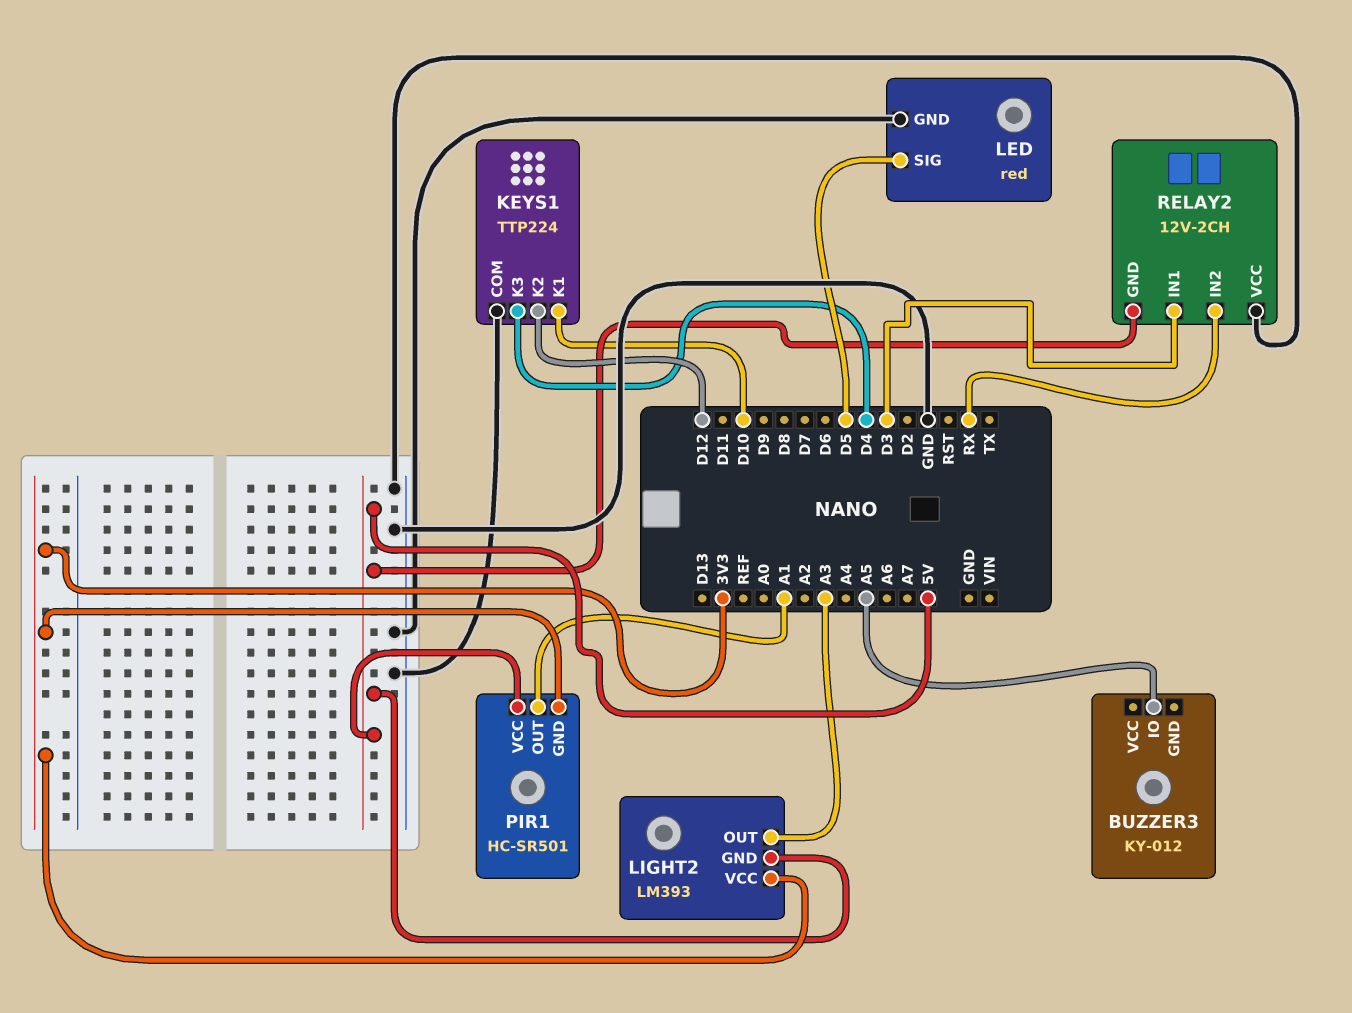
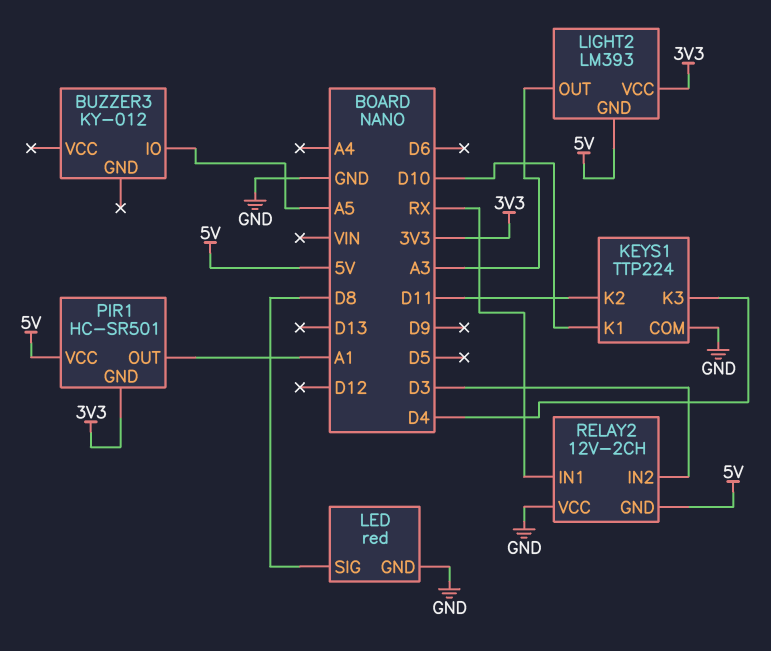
KEYS1 pin K2: D12 -> D11
LED pin SIG: D5 -> D8
RELAY2 pin IN1: D3 -> RX
RELAY2 pin IN2: RX -> D3

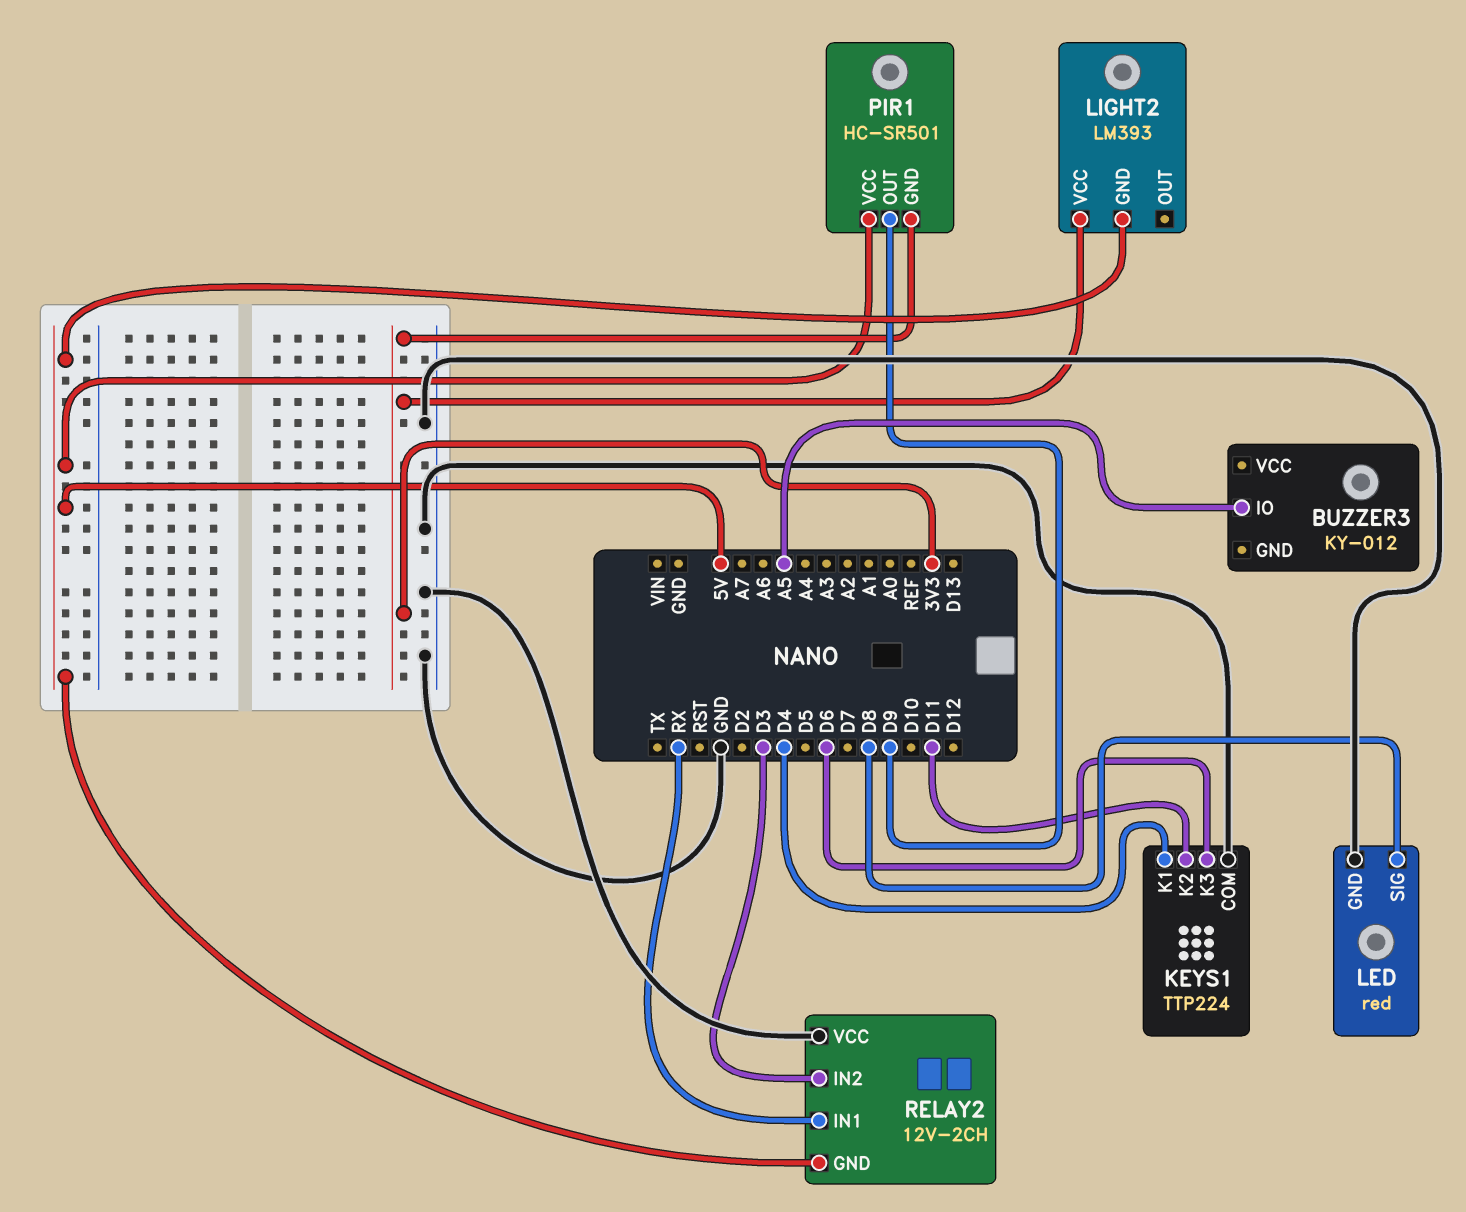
KEYS1 pin K1: D10 -> D4
KEYS1 pin K3: D4 -> D6
LIGHT2 pin OUT: A3 -> none
PIR1 pin OUT: A1 -> D9

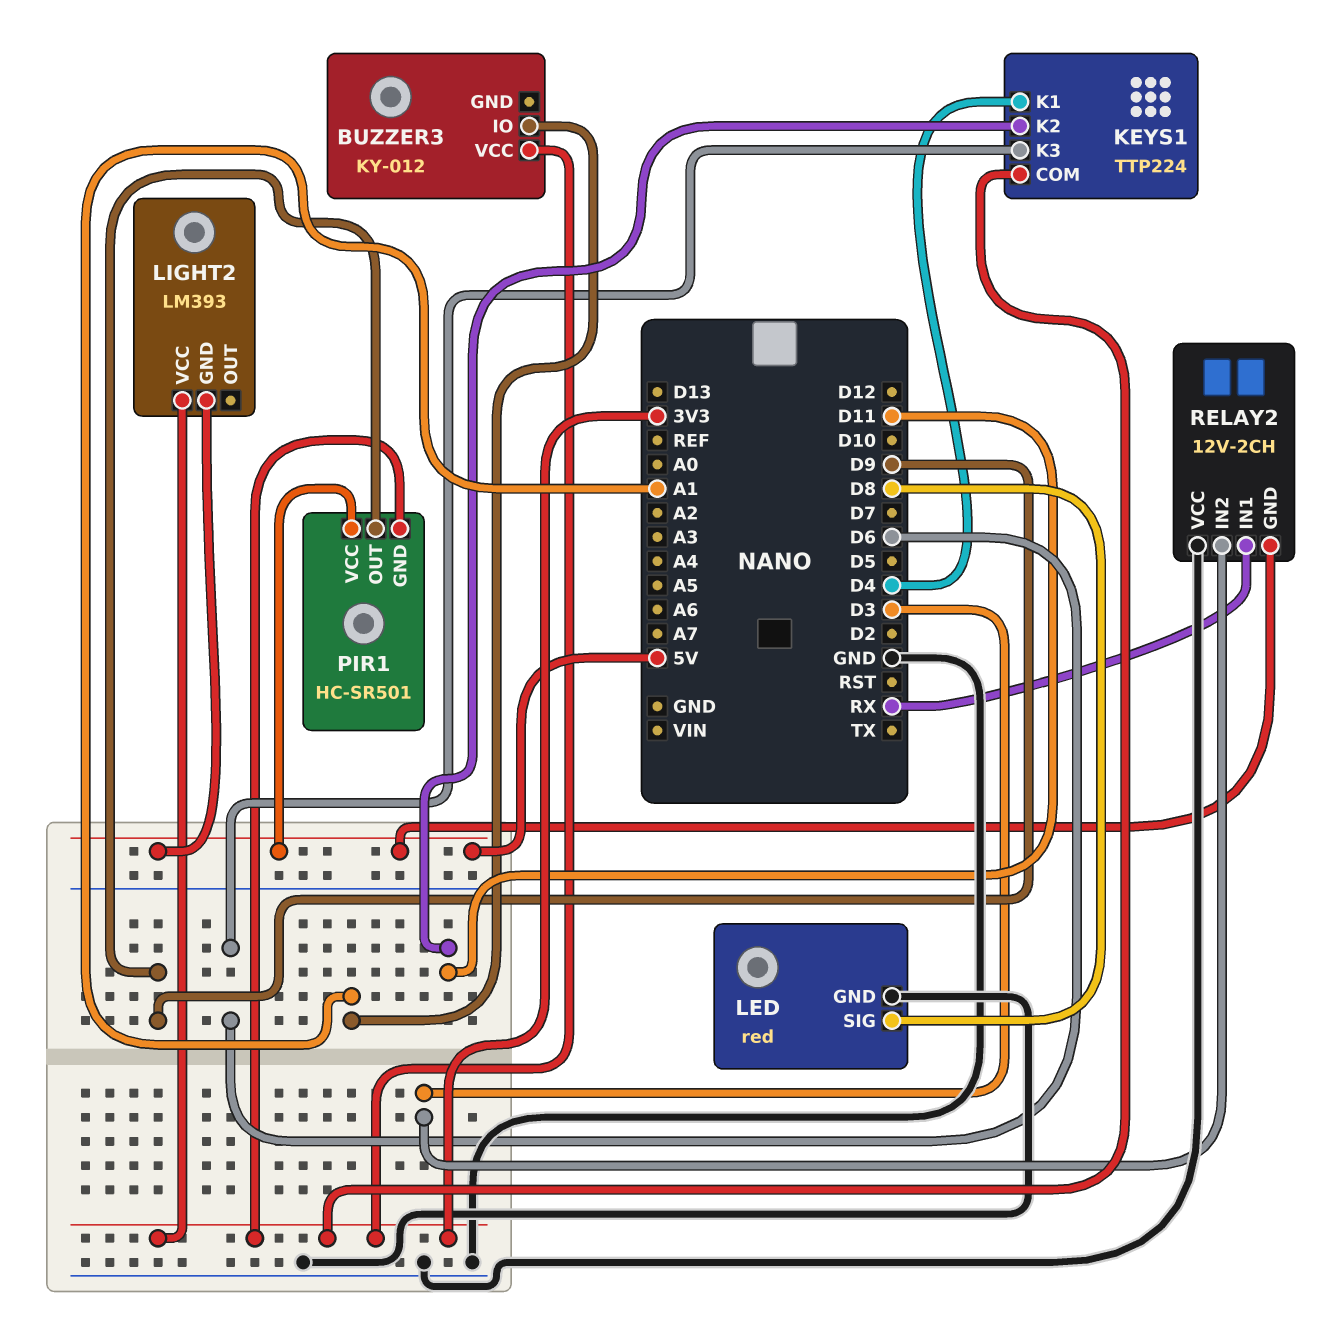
BUZZER3 pin IO: A5 -> A1
BUZZER3 pin VCC: none -> 3V3
KEYS1 pin COM: GND -> 3V3

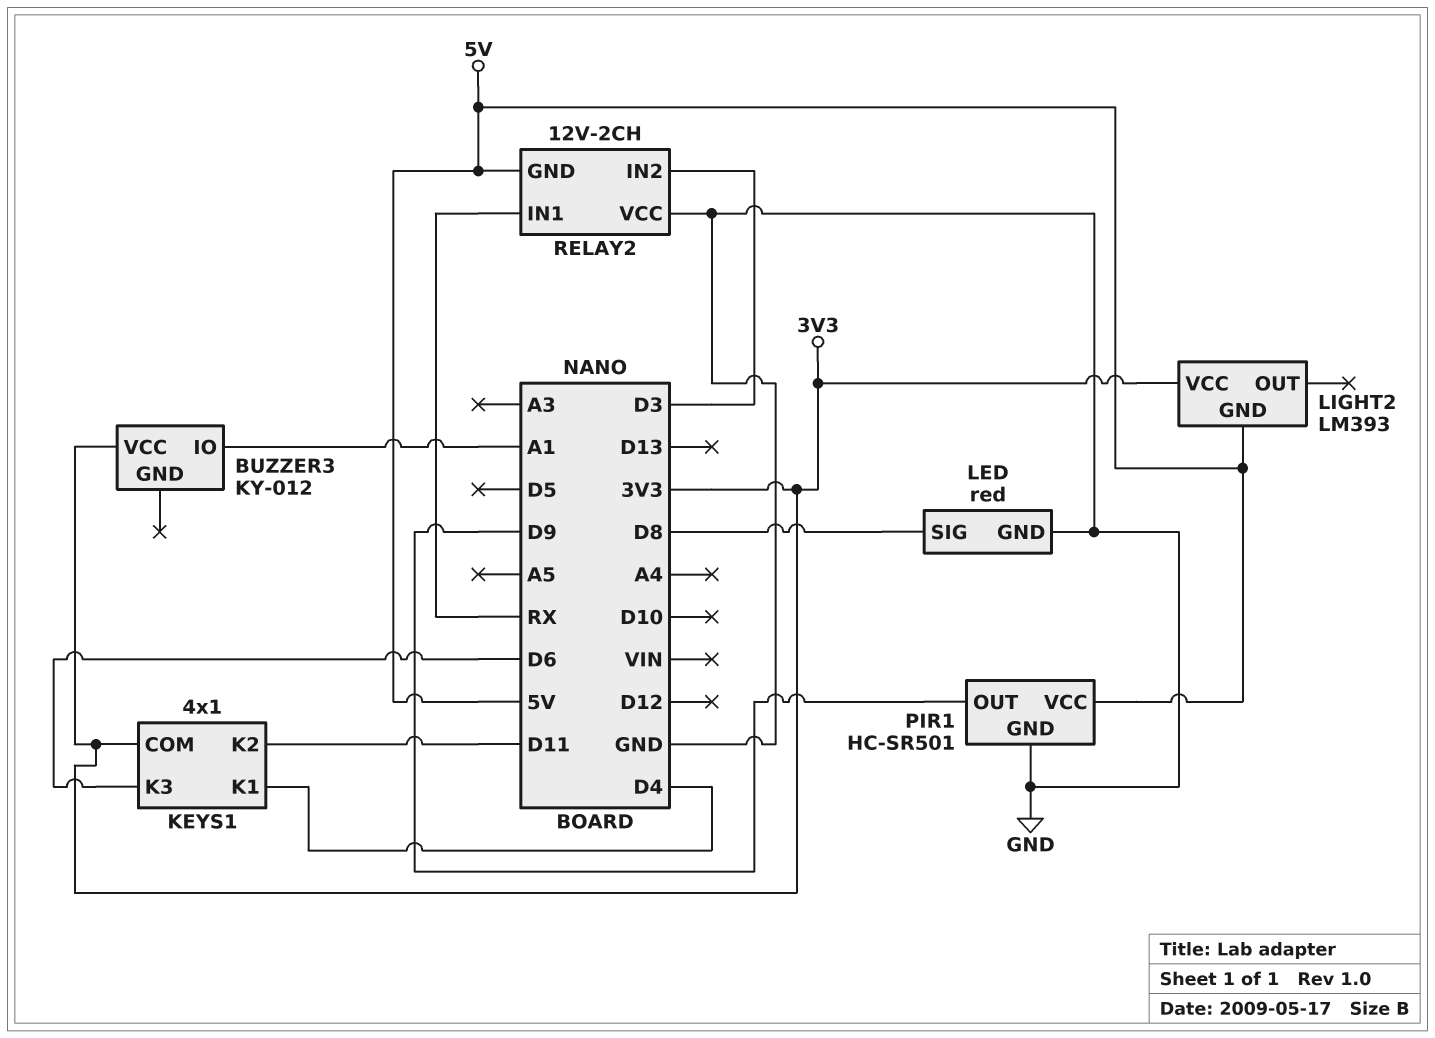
KEYS1: TTP224 -> 4x1
PIR1 pin GND: 3V3 -> GND

